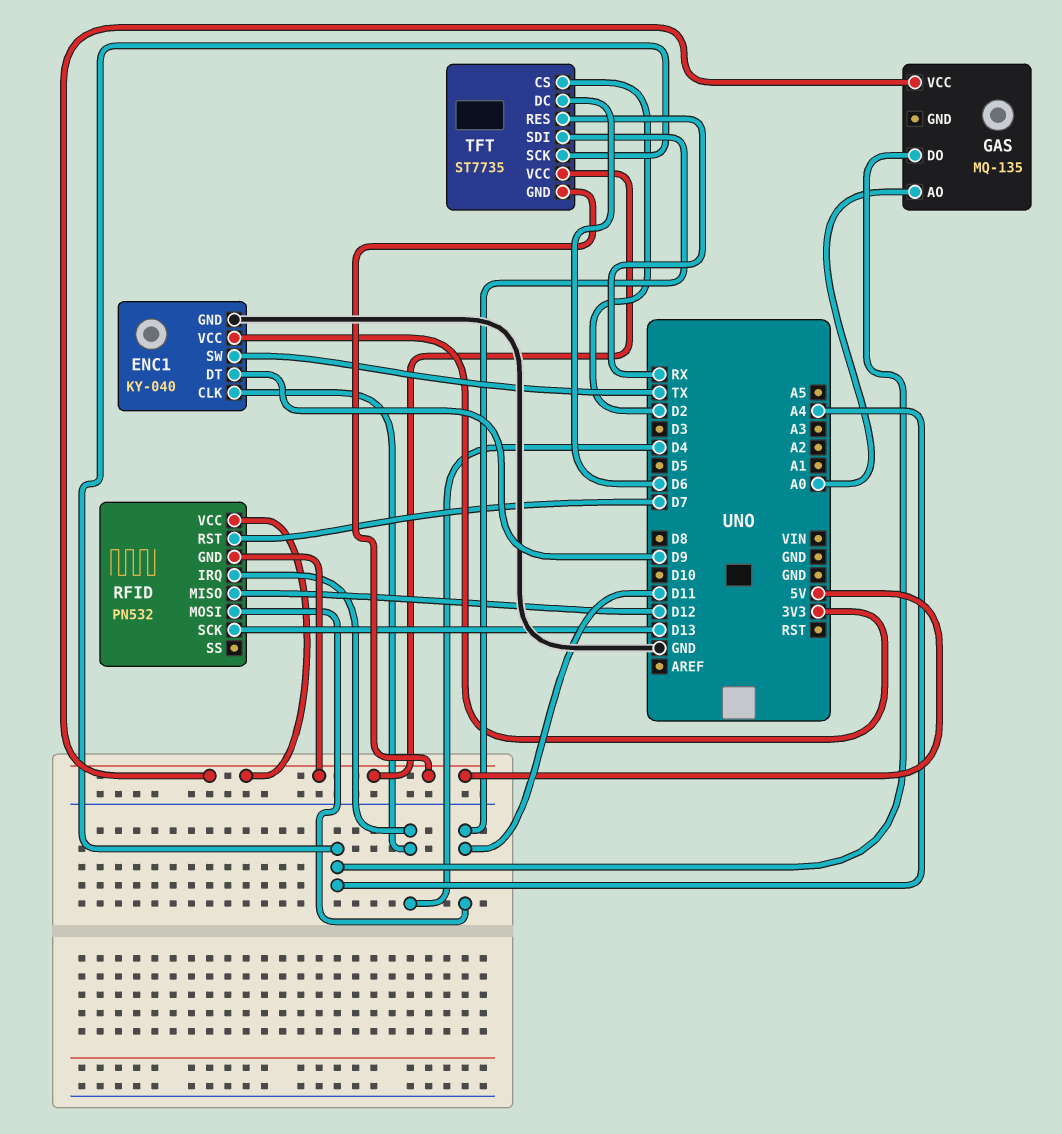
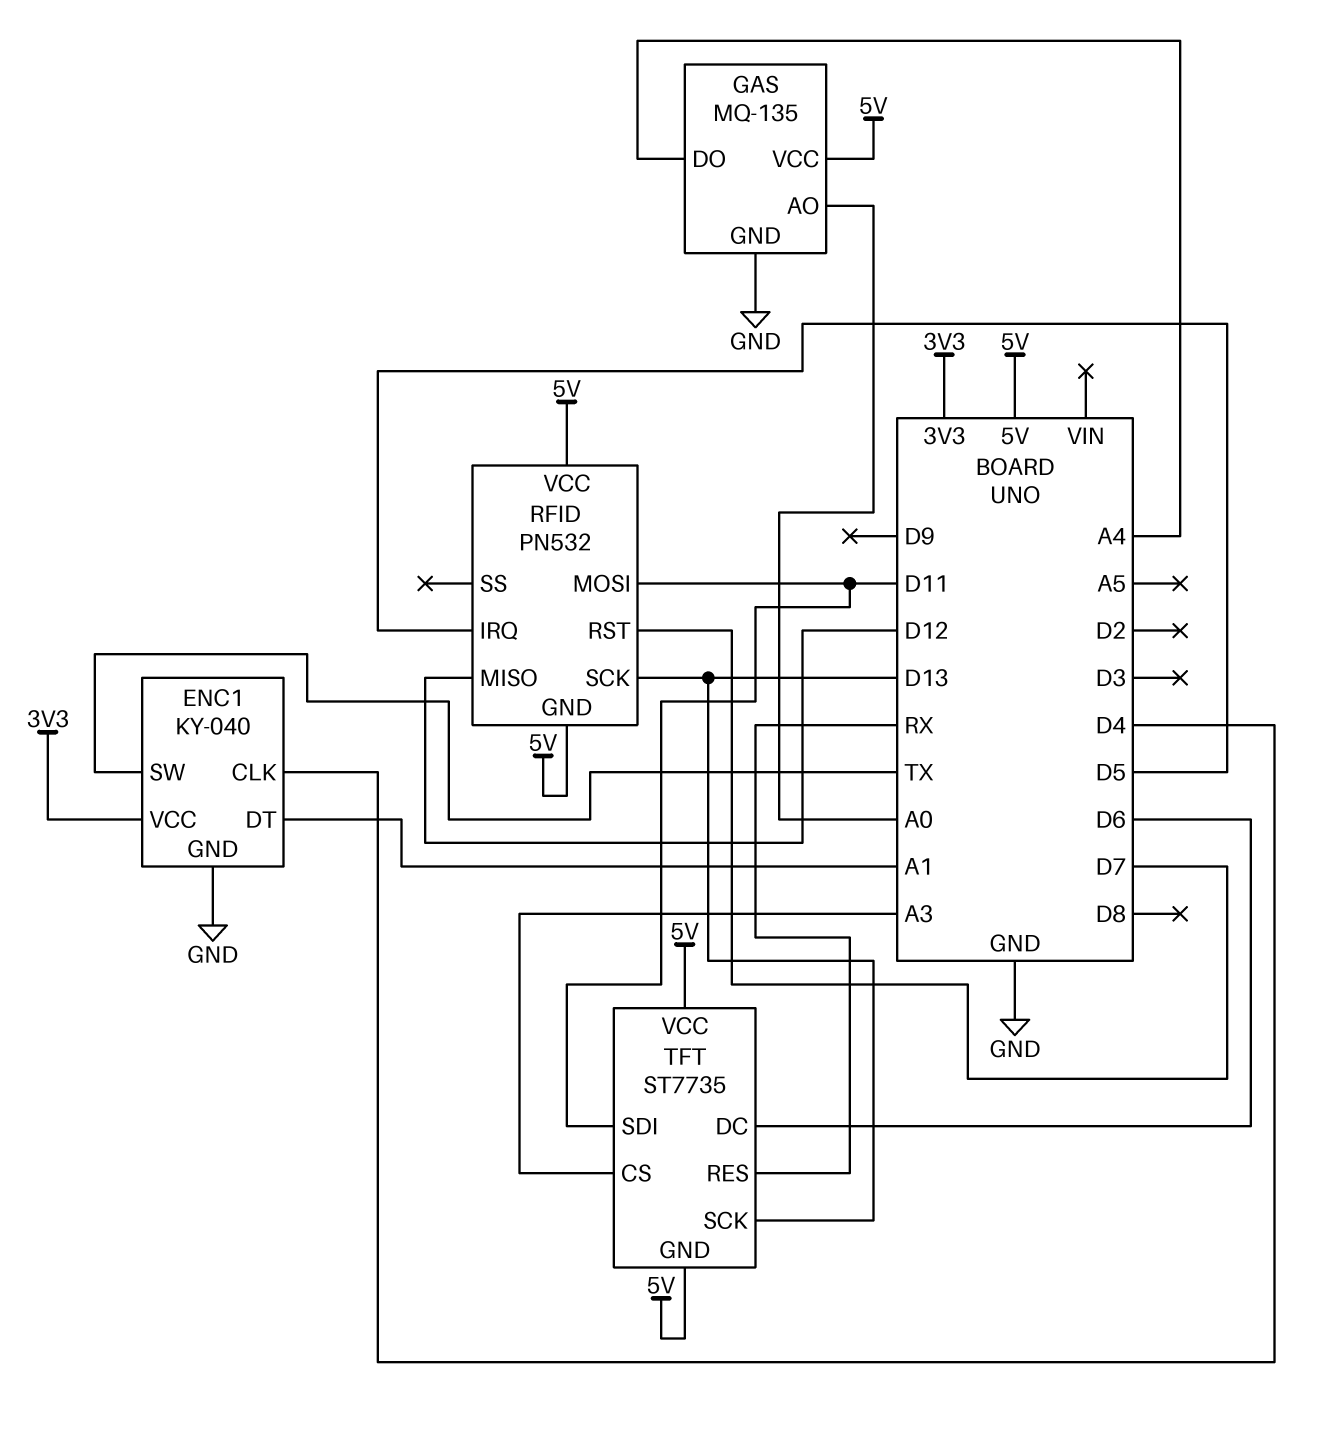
ENC1 pin DT: D9 -> A1
GAS pin GND: none -> GND
RFID pin IRQ: D4 -> D5
TFT pin CS: D2 -> A3
TFT pin SCK: A4 -> D13

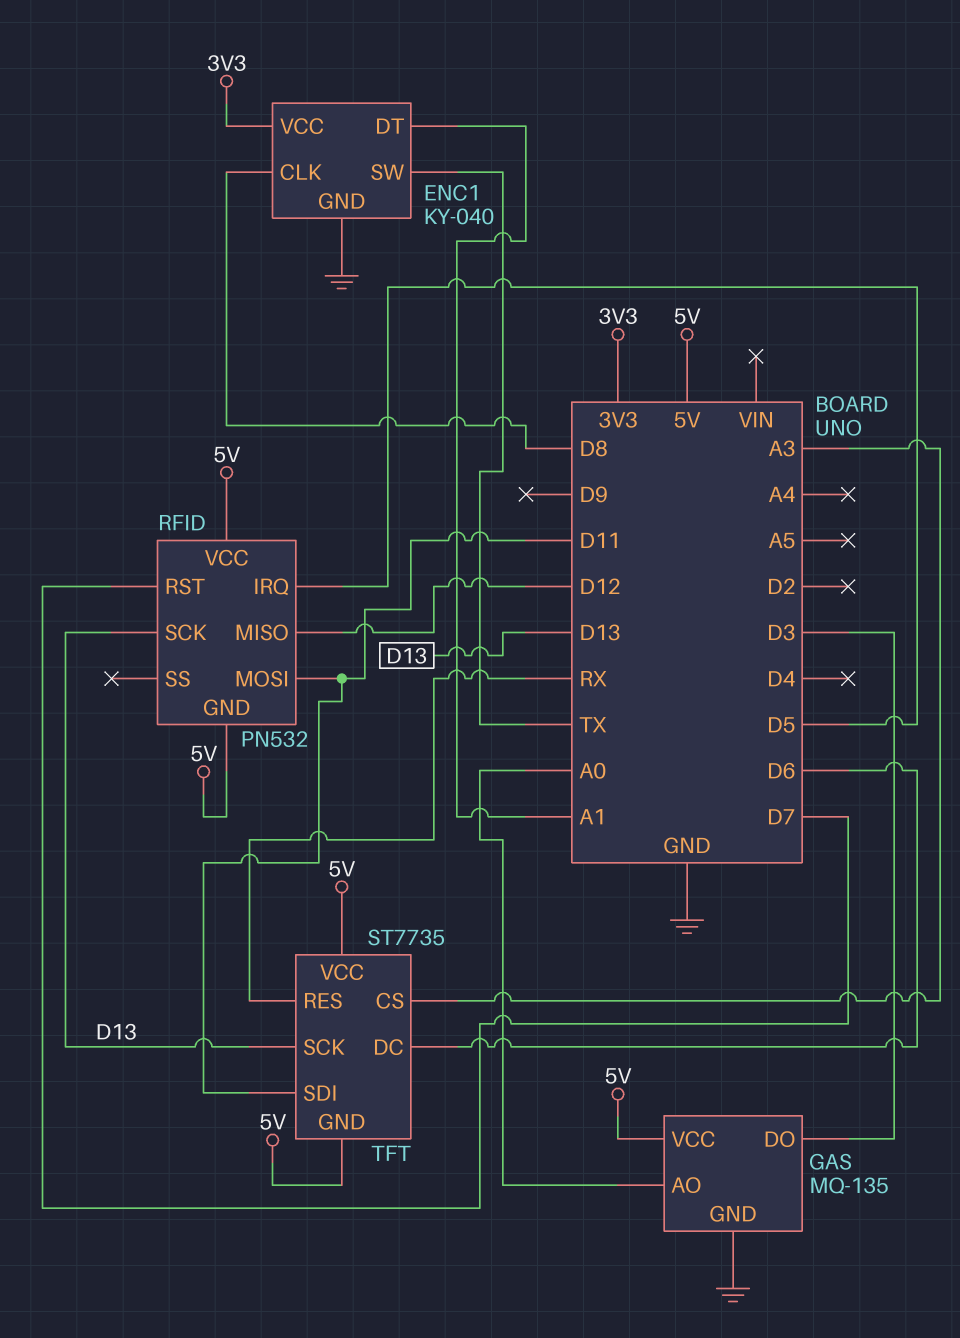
ENC1 pin CLK: D4 -> D8
GAS pin DO: A4 -> D3

